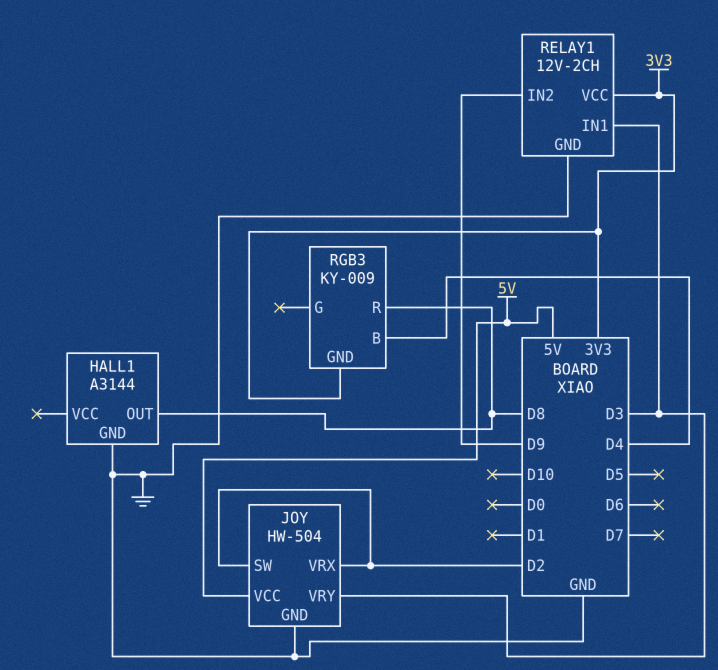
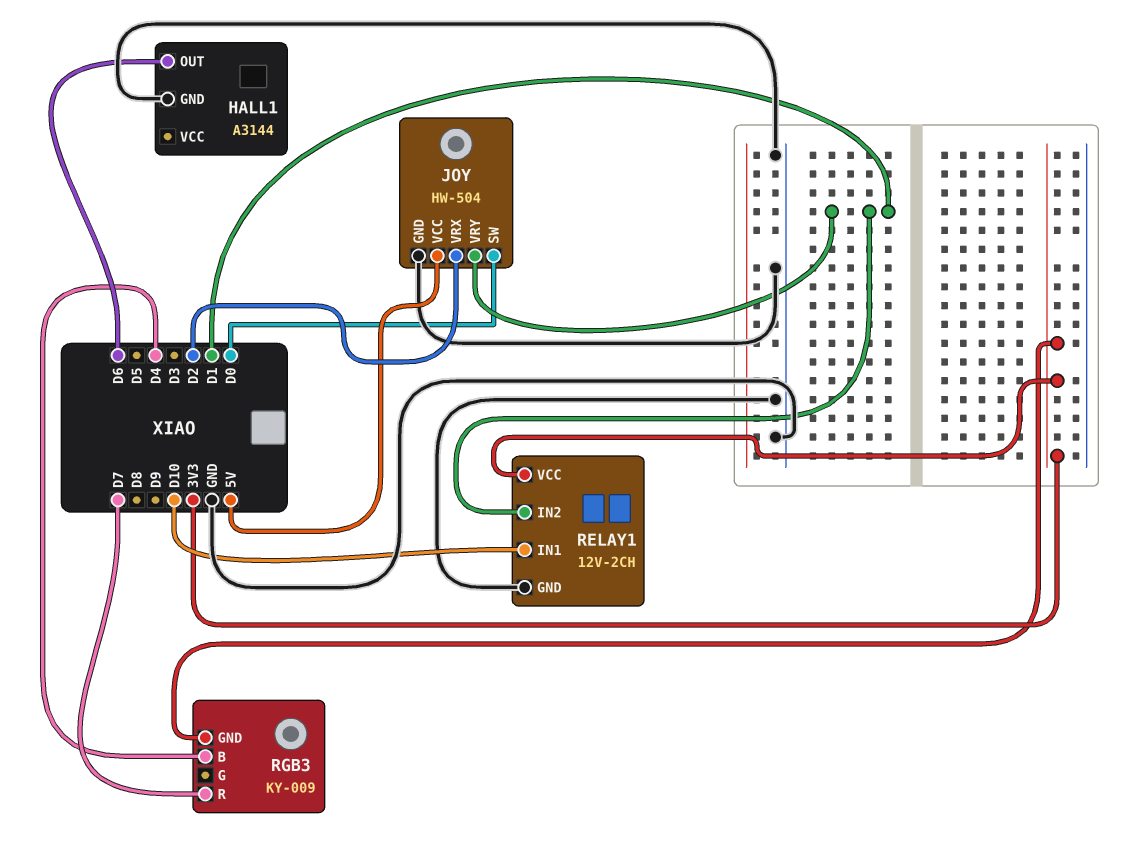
HALL1 pin OUT: D8 -> D6
JOY pin SW: D2 -> D0
JOY pin VRY: D3 -> D1
RELAY1 pin IN1: D3 -> D10
RELAY1 pin IN2: D9 -> D1
RGB3 pin R: D8 -> D7

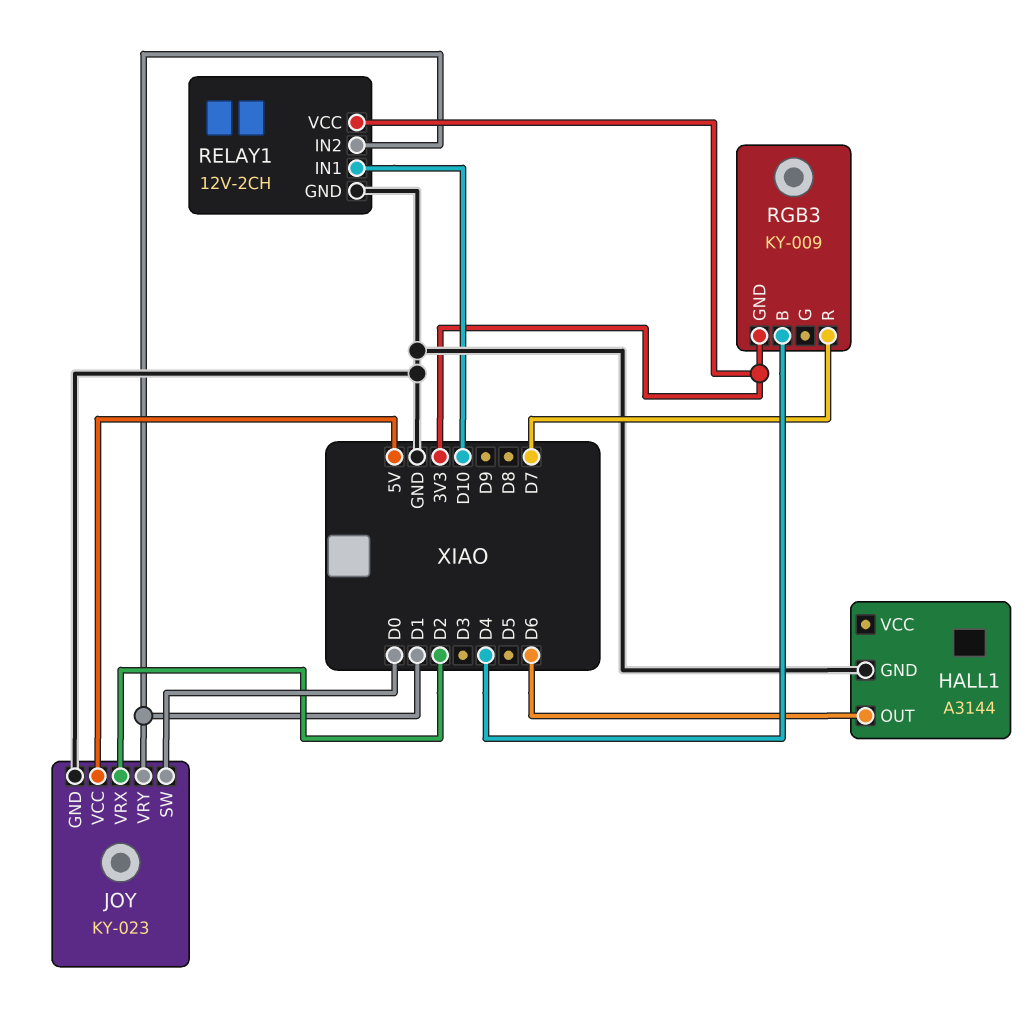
JOY: HW-504 -> KY-023

